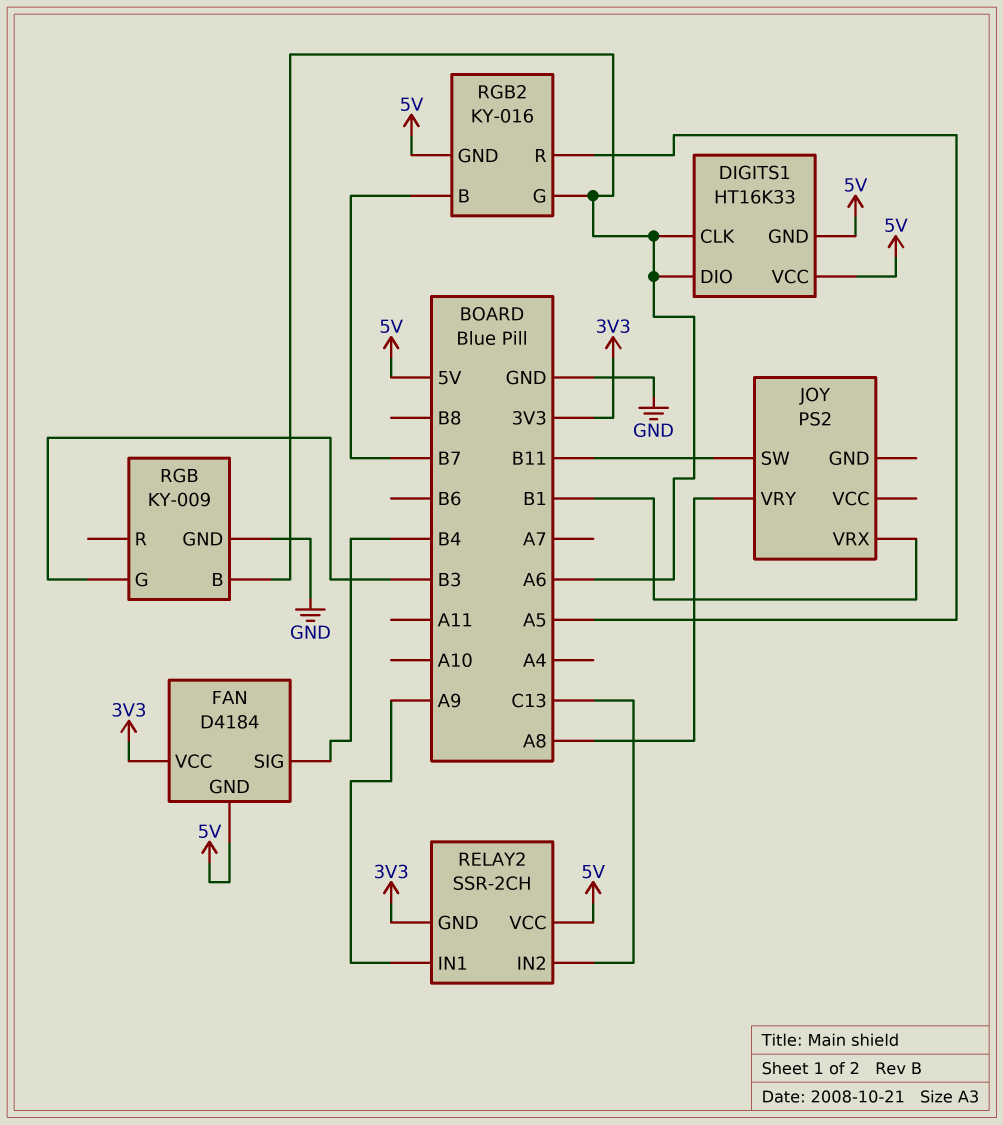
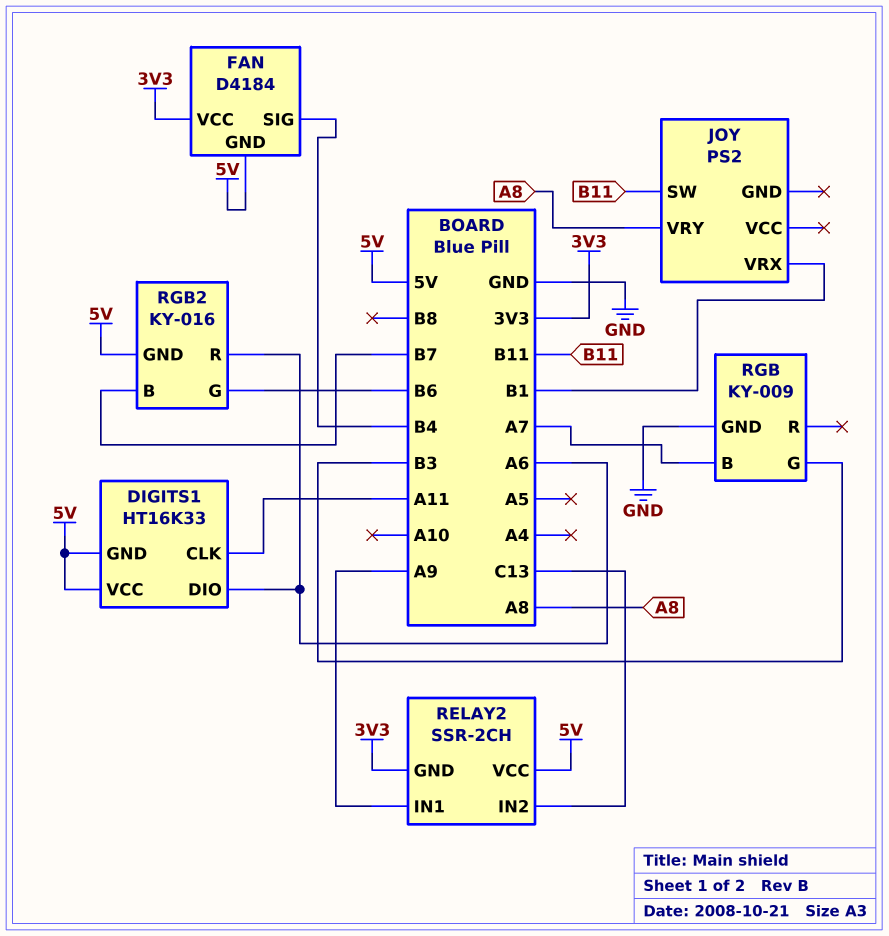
DIGITS1 pin CLK: A6 -> A11
RGB pin B: A6 -> A7
RGB2 pin G: A6 -> B6
RGB2 pin R: A5 -> A6

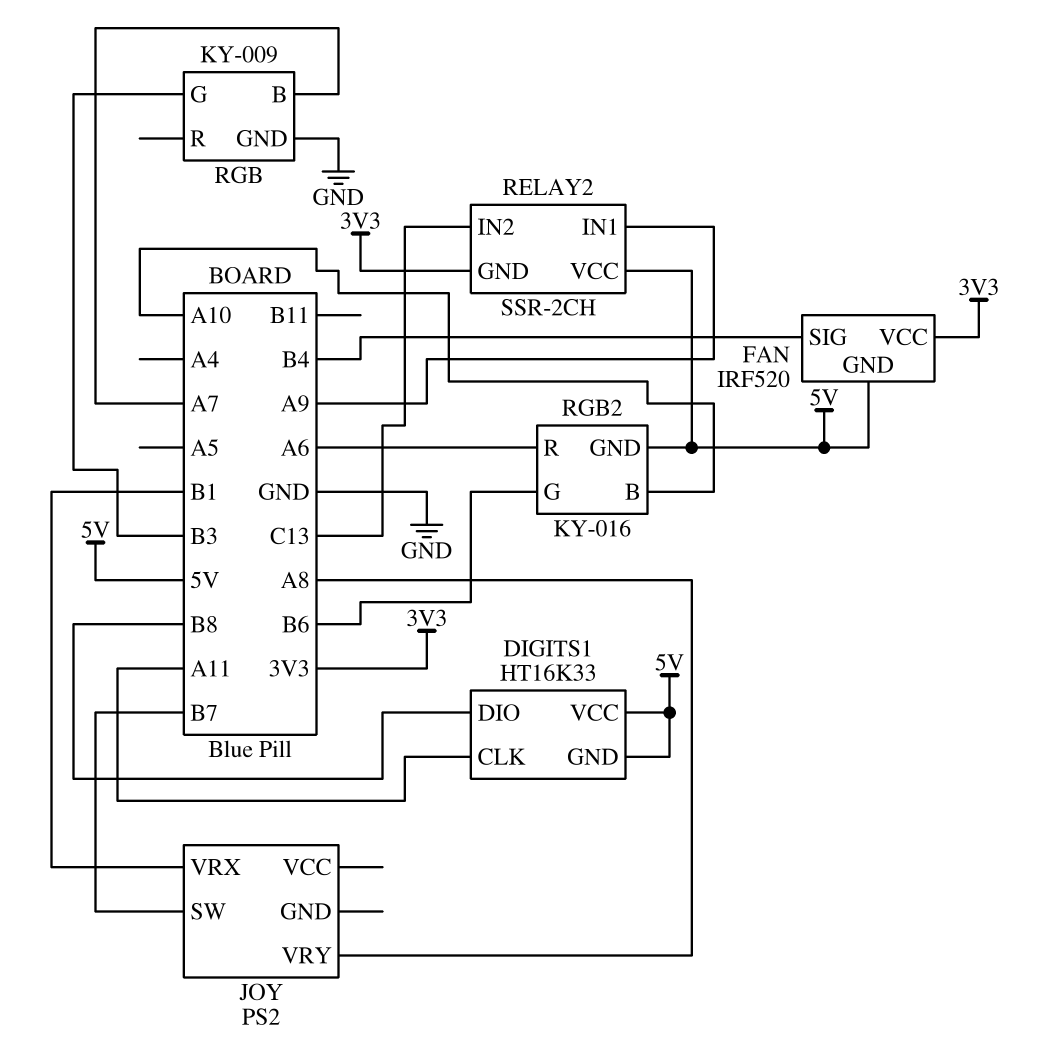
DIGITS1 pin DIO: A6 -> B8
FAN: D4184 -> IRF520
JOY pin SW: B11 -> B7
RGB2 pin B: B7 -> A10

